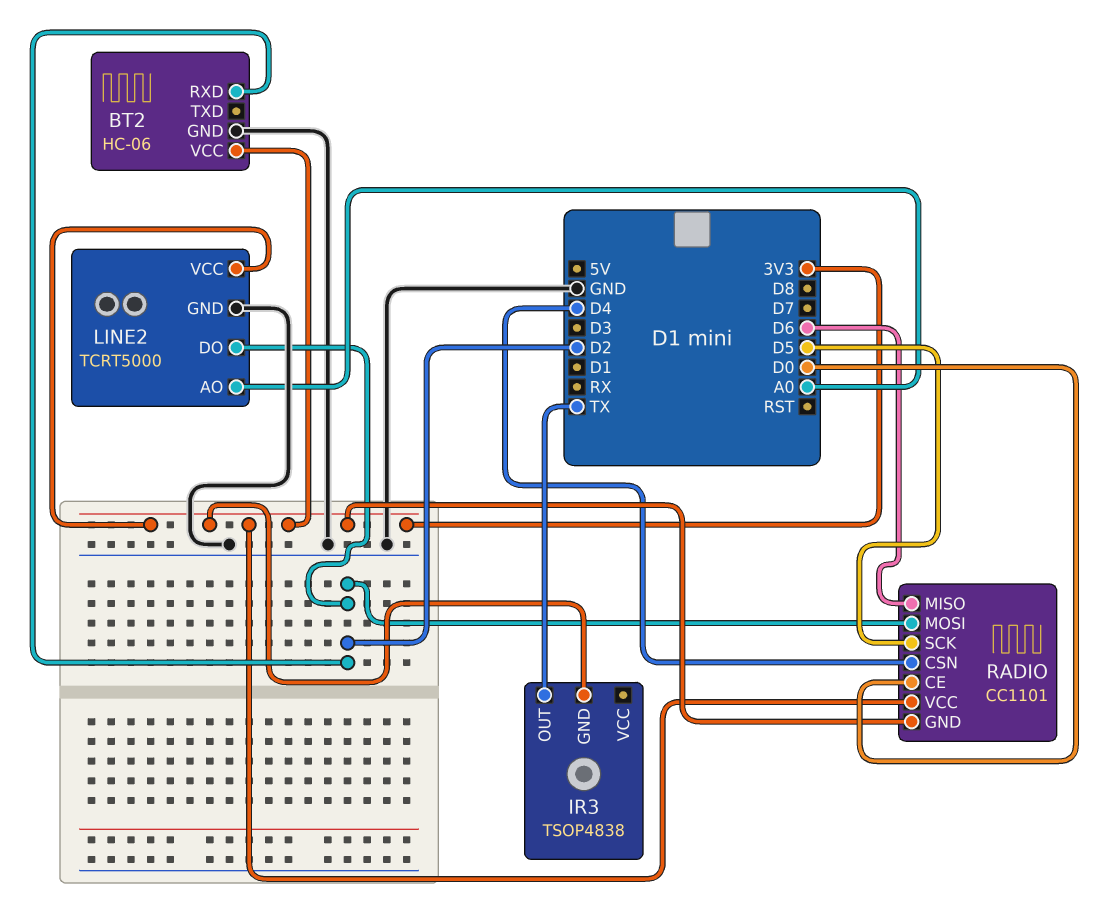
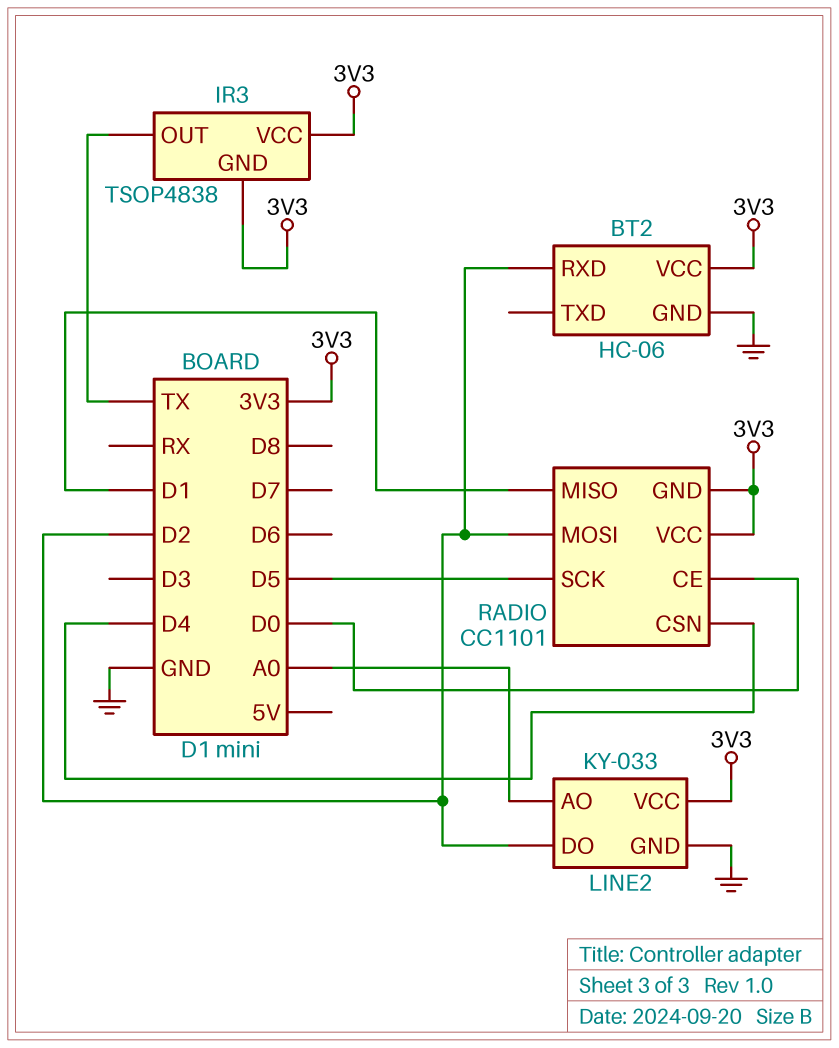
IR3 pin VCC: none -> 3V3
LINE2: TCRT5000 -> KY-033
RADIO pin MISO: D6 -> D1

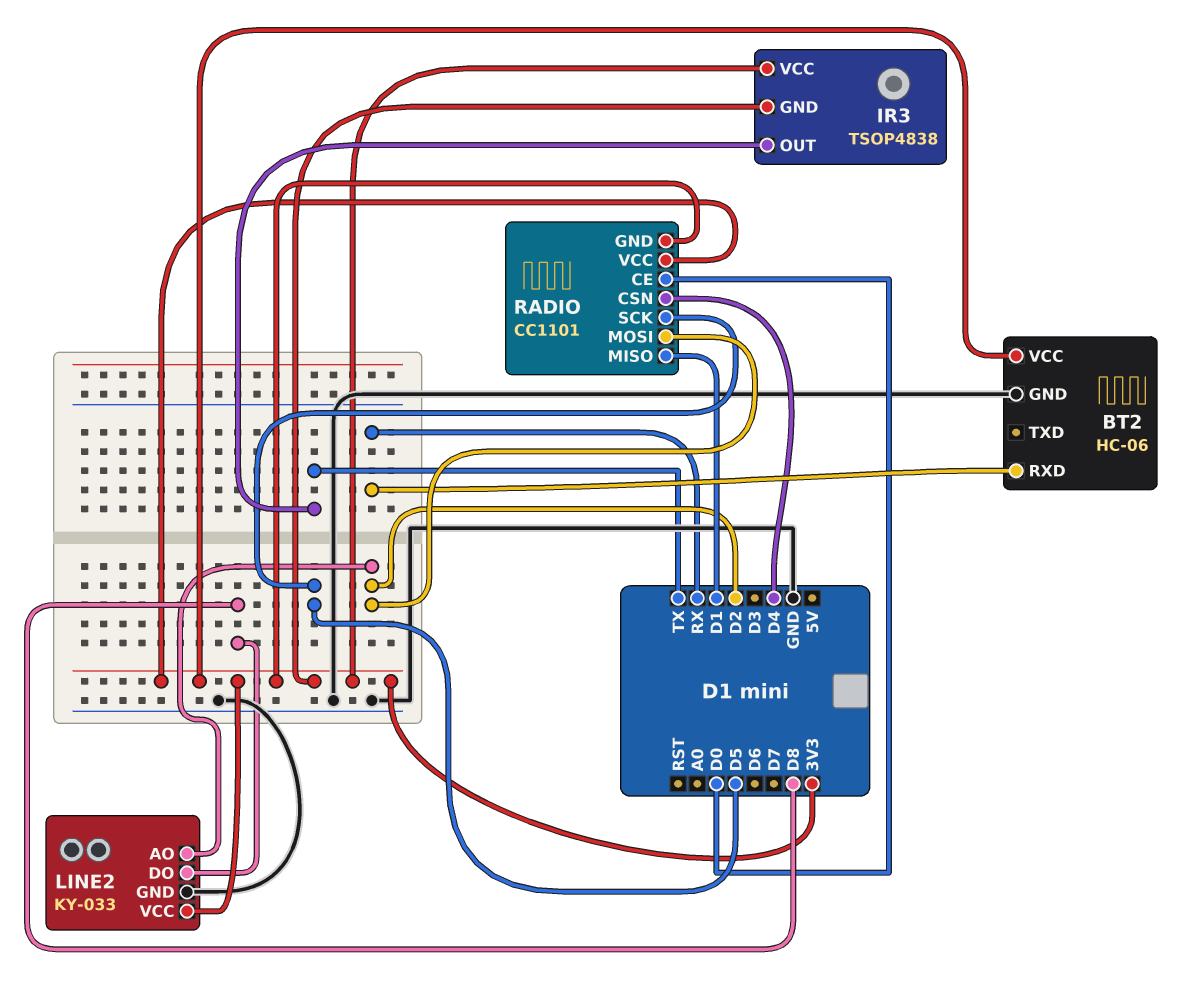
BT2 pin RXD: D2 -> RX
LINE2 pin AO: A0 -> D2
LINE2 pin DO: D2 -> D8

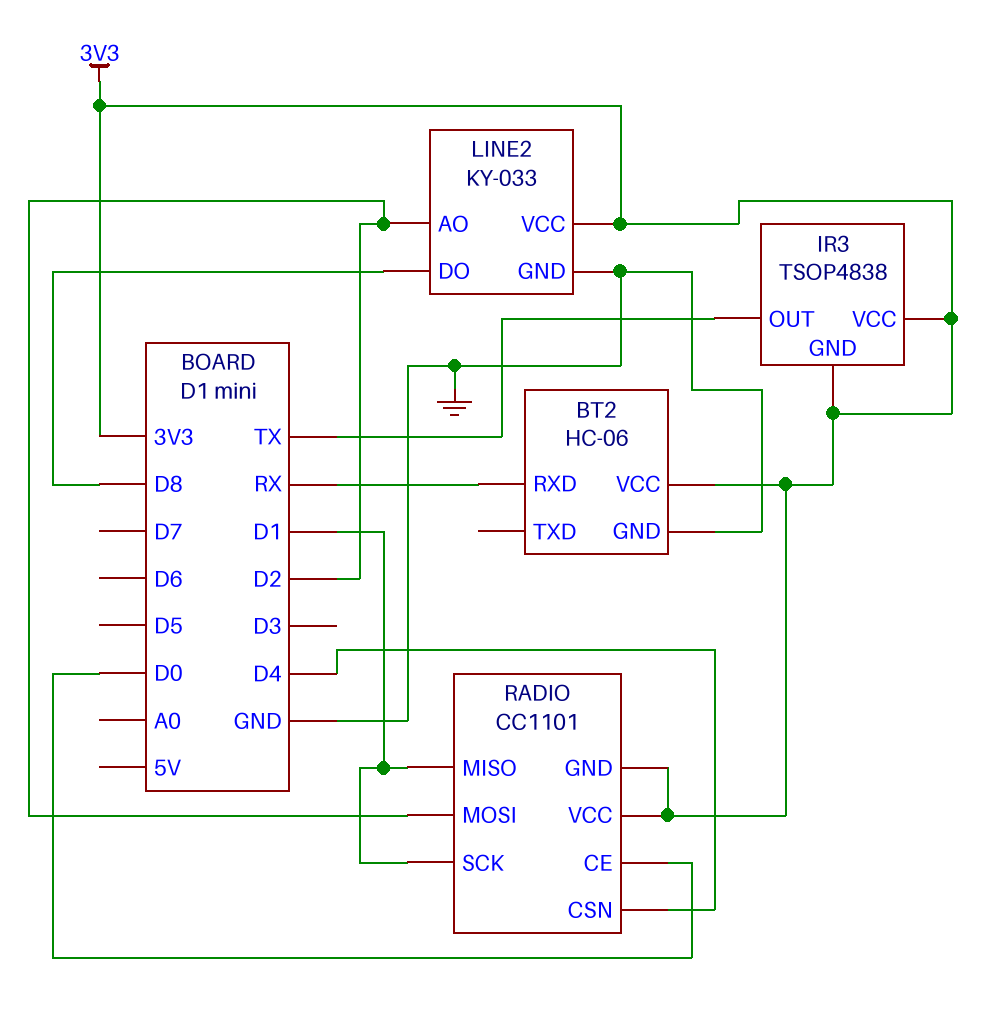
RADIO pin SCK: D5 -> D1

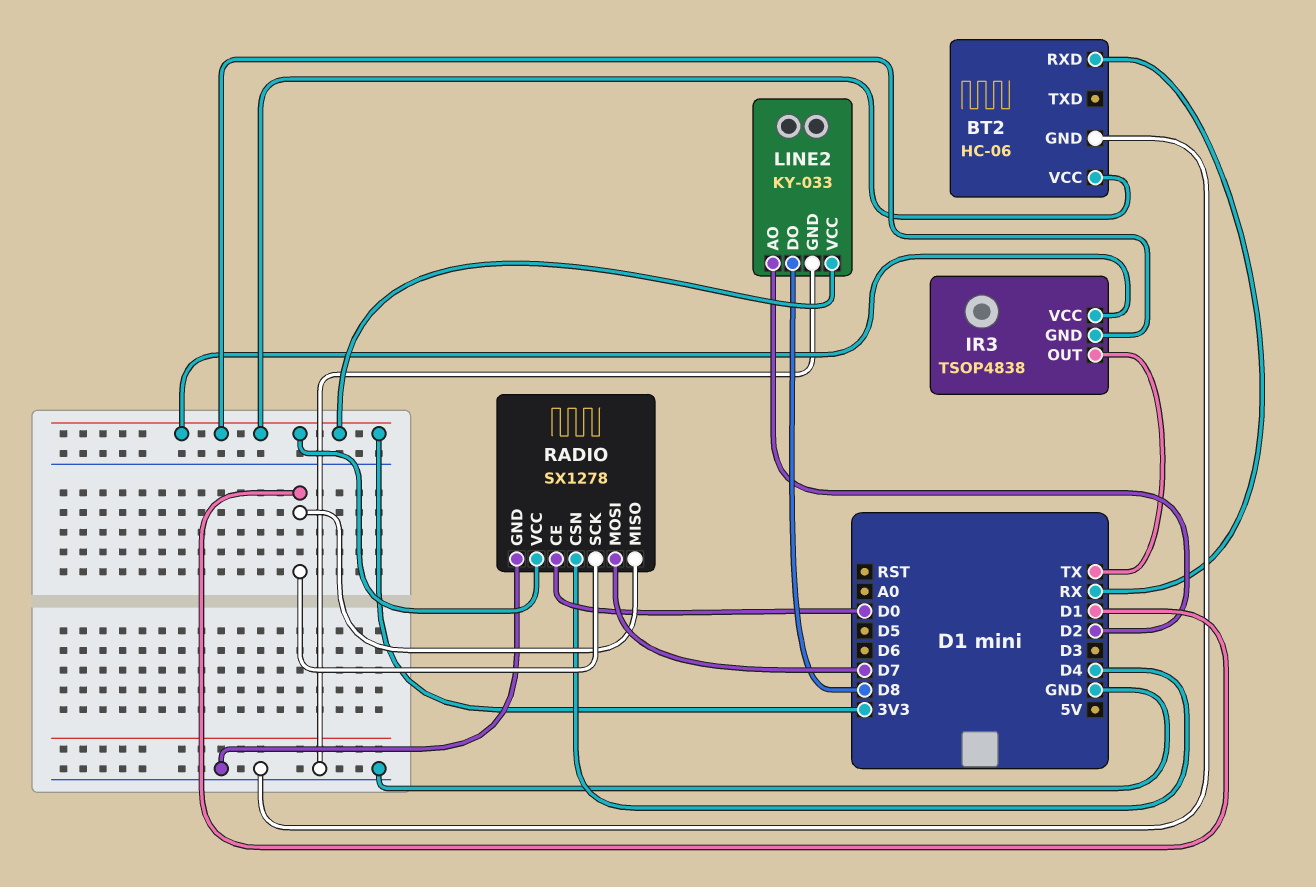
RADIO: CC1101 -> SX1278
RADIO pin GND: 3V3 -> GND
RADIO pin MOSI: D2 -> D7

